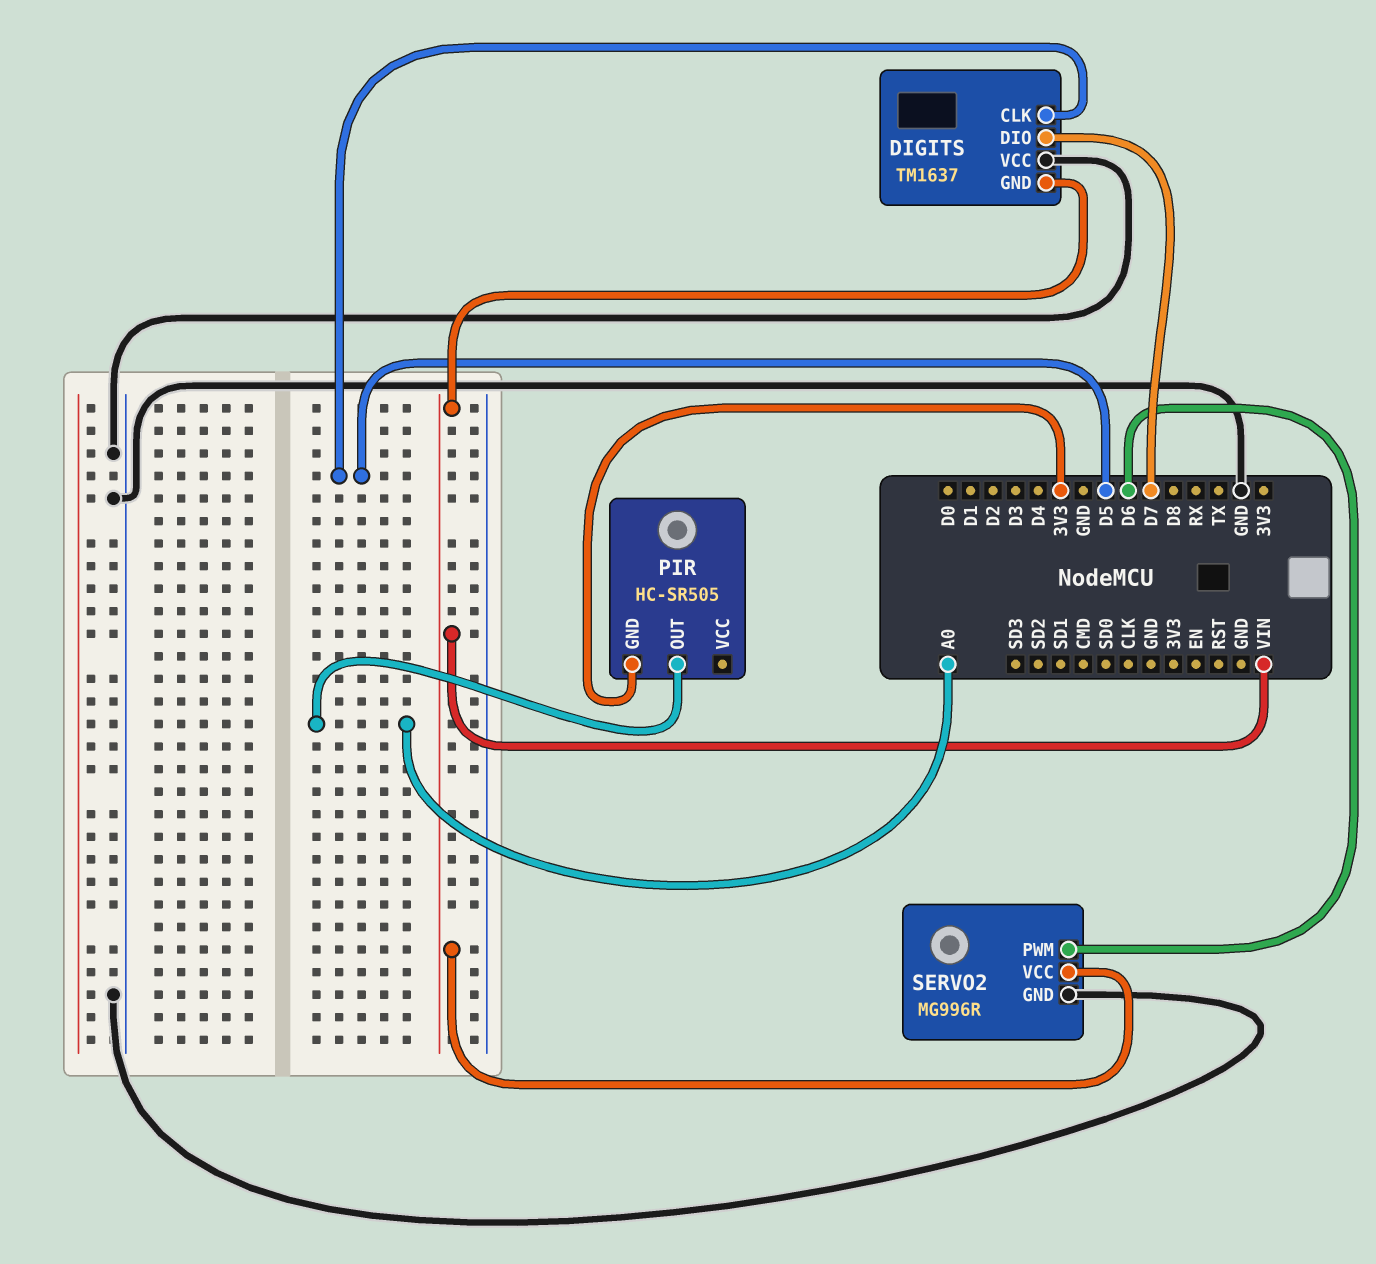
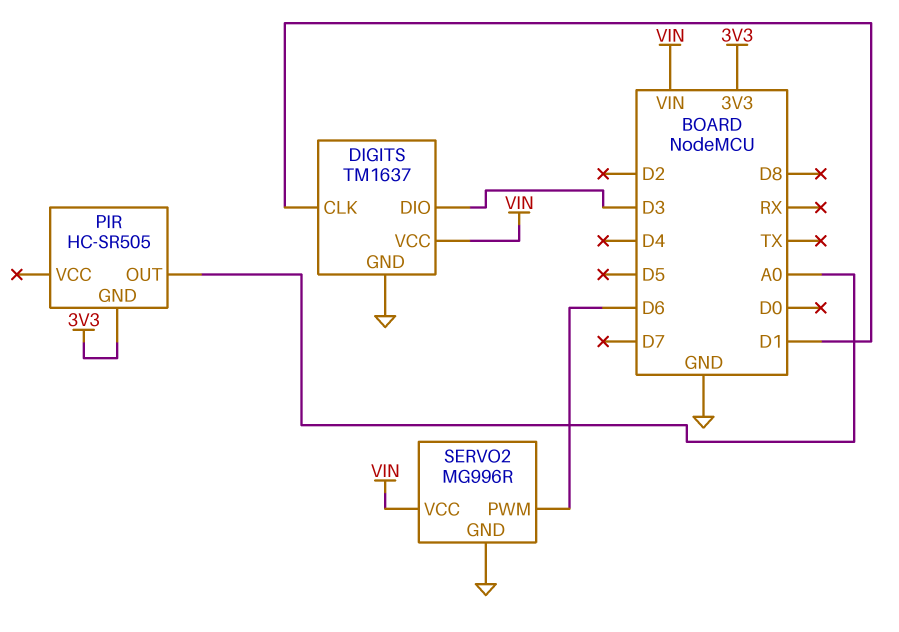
DIGITS pin CLK: D5 -> D1
DIGITS pin DIO: D7 -> D3
DIGITS pin GND: VIN -> GND
DIGITS pin VCC: GND -> VIN

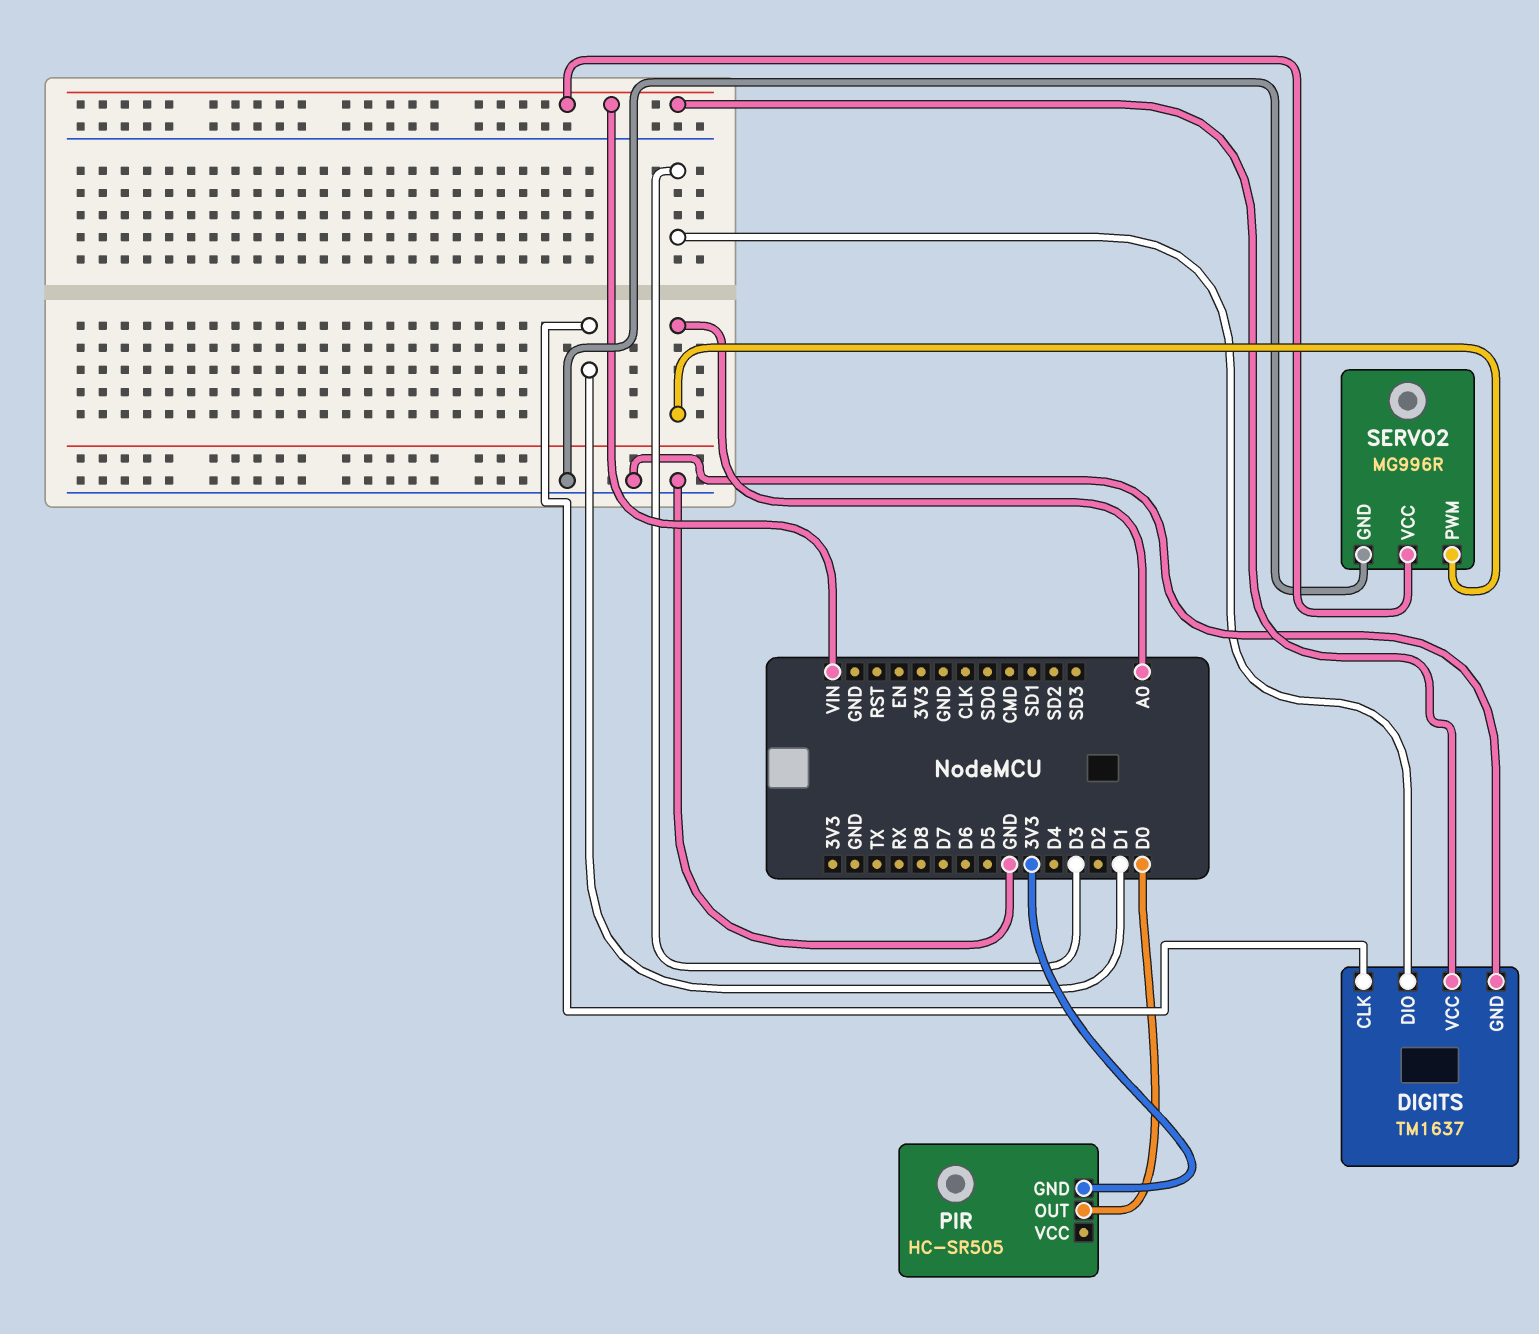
PIR pin OUT: A0 -> D0
SERVO2 pin PWM: D6 -> A0

